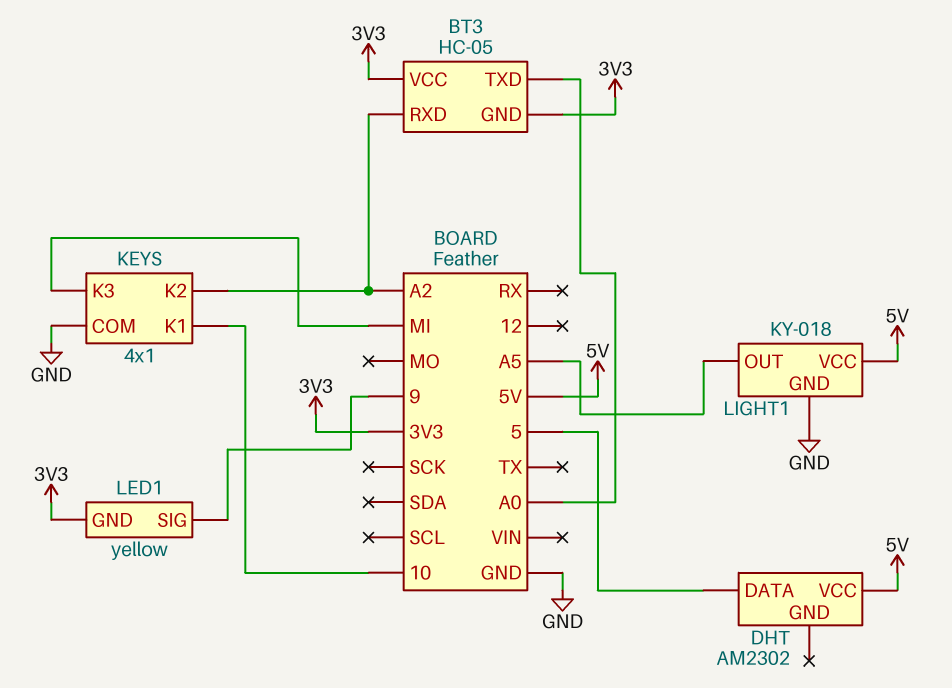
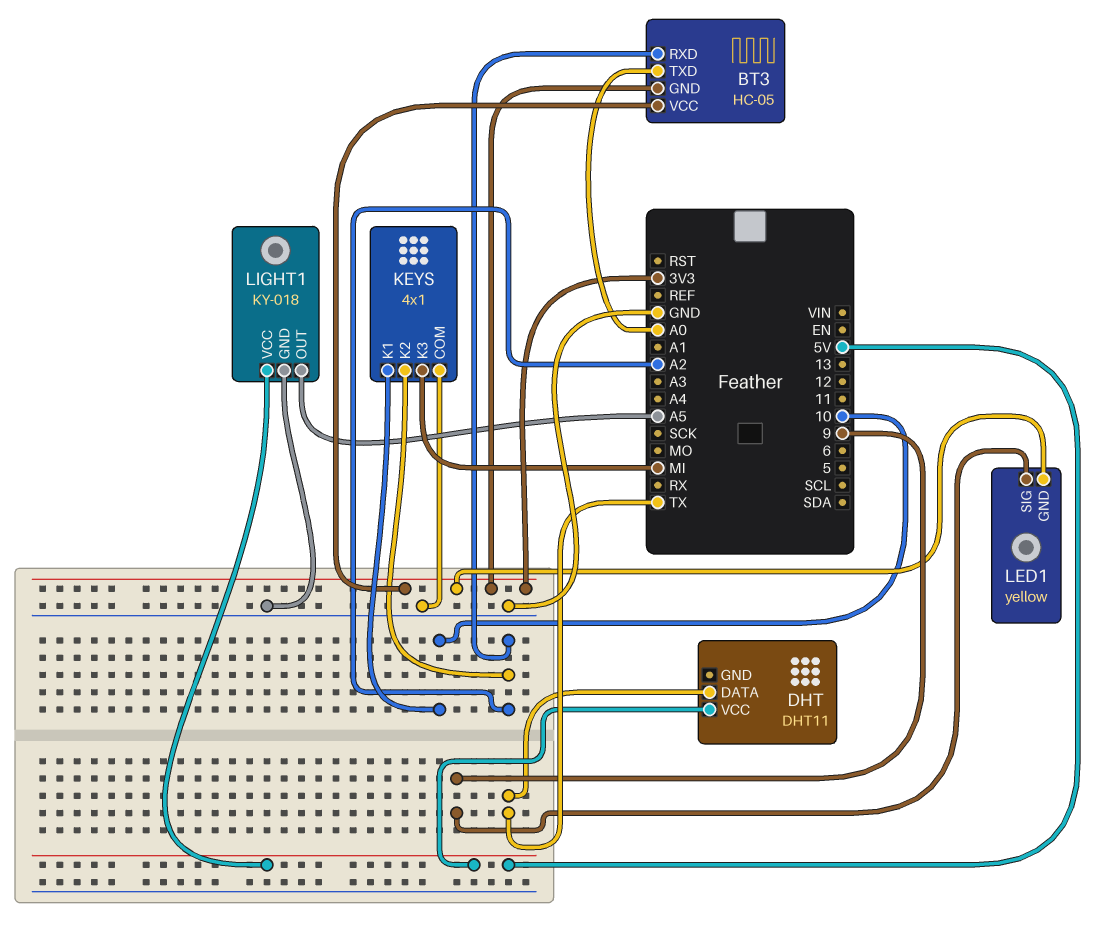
DHT: AM2302 -> DHT11
DHT pin DATA: 5 -> TX

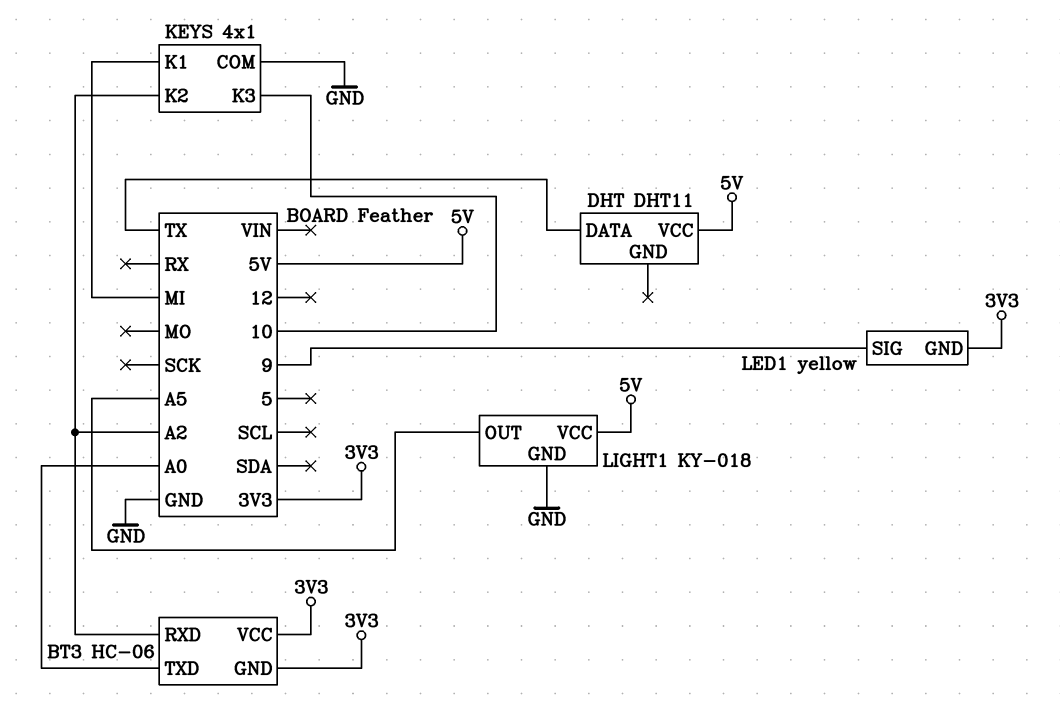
BT3: HC-05 -> HC-06
KEYS pin K1: 10 -> MI
KEYS pin K3: MI -> 10

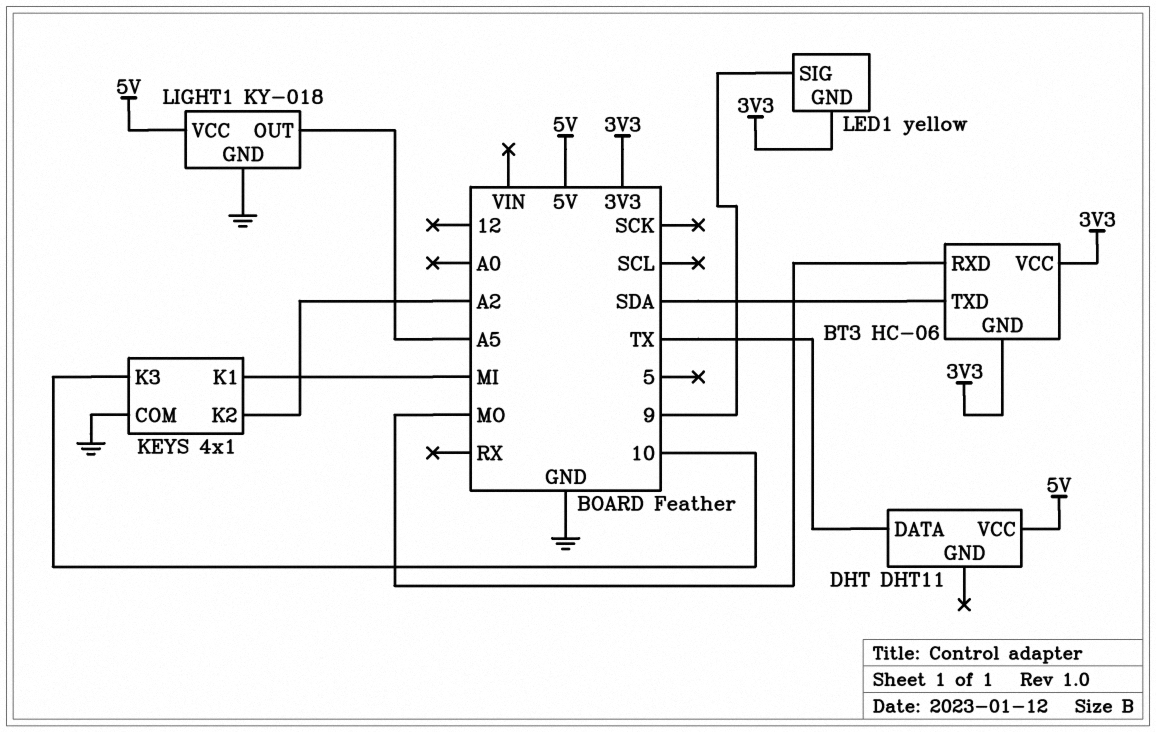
BT3 pin RXD: A2 -> MO
BT3 pin TXD: A0 -> SDA

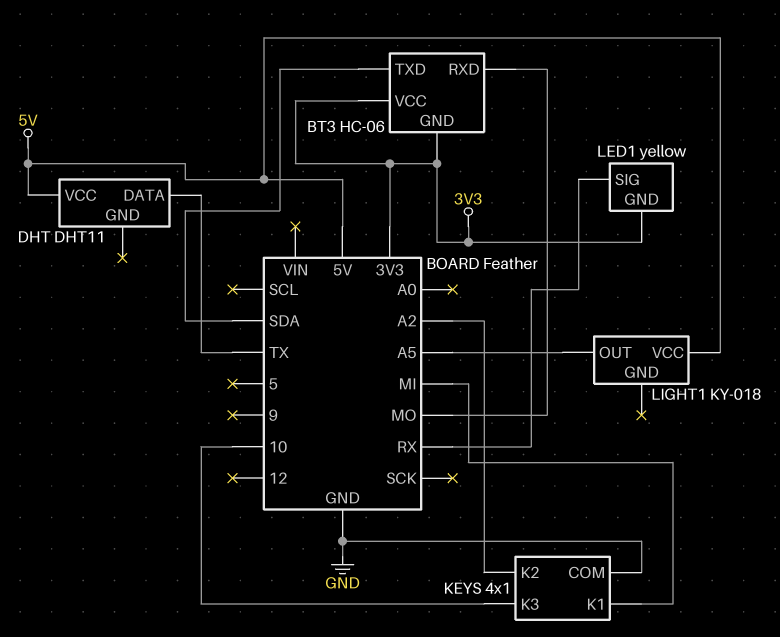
LED1 pin SIG: 9 -> RX
LIGHT1 pin GND: GND -> none

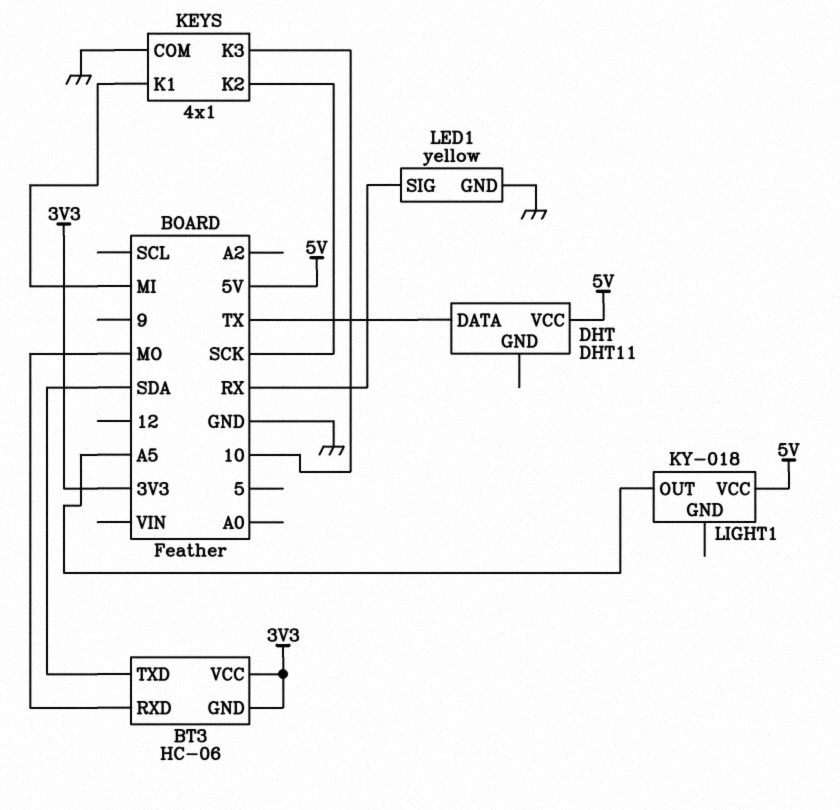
KEYS pin K2: A2 -> SCK
LED1 pin GND: 3V3 -> GND

